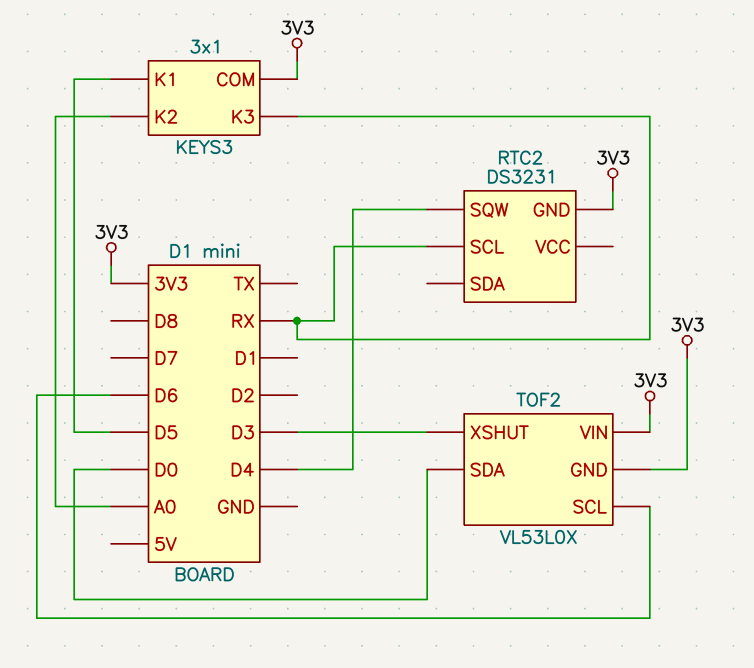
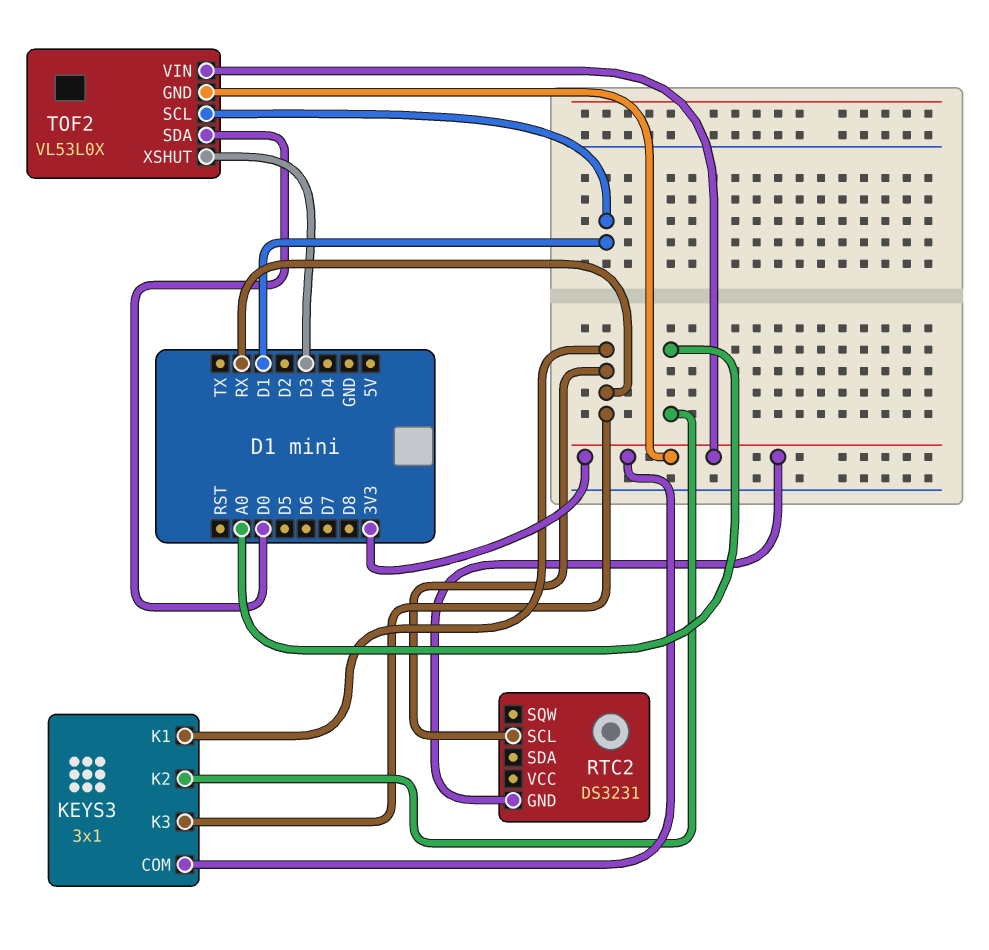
KEYS3 pin K1: D5 -> RX
RTC2 pin SQW: D4 -> none
TOF2 pin SCL: D6 -> D1

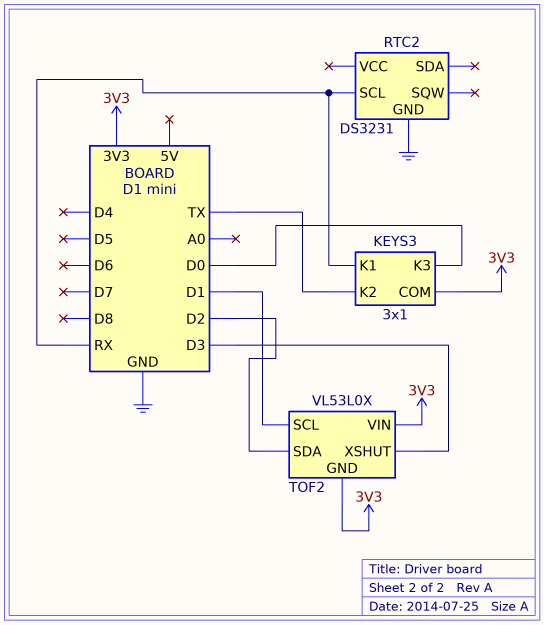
KEYS3 pin K2: A0 -> TX
KEYS3 pin K3: RX -> D0
RTC2 pin GND: 3V3 -> GND
TOF2 pin SDA: D0 -> D2

